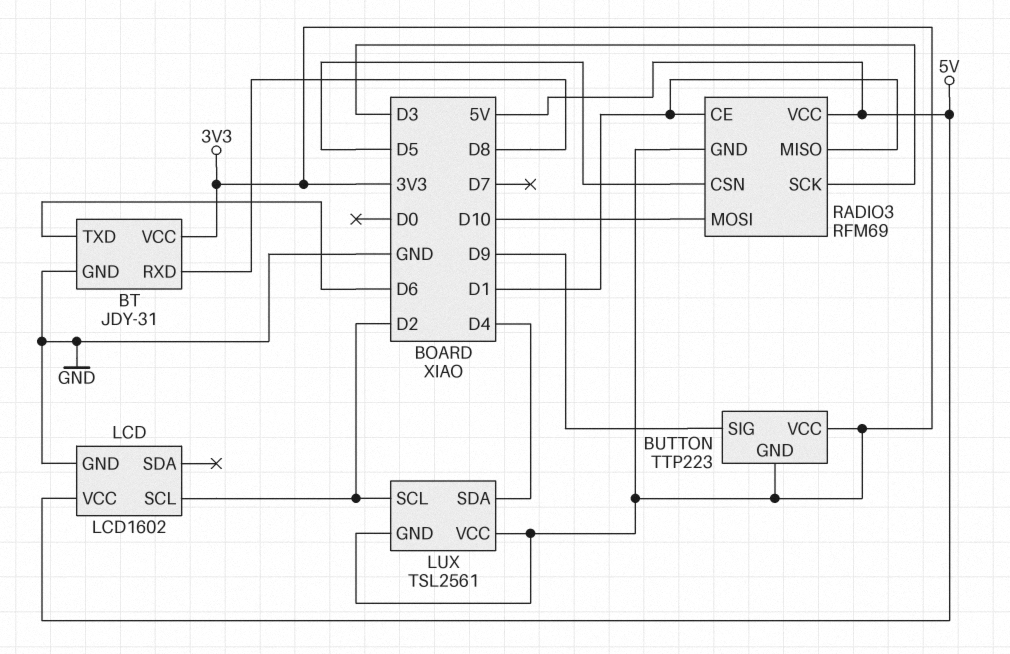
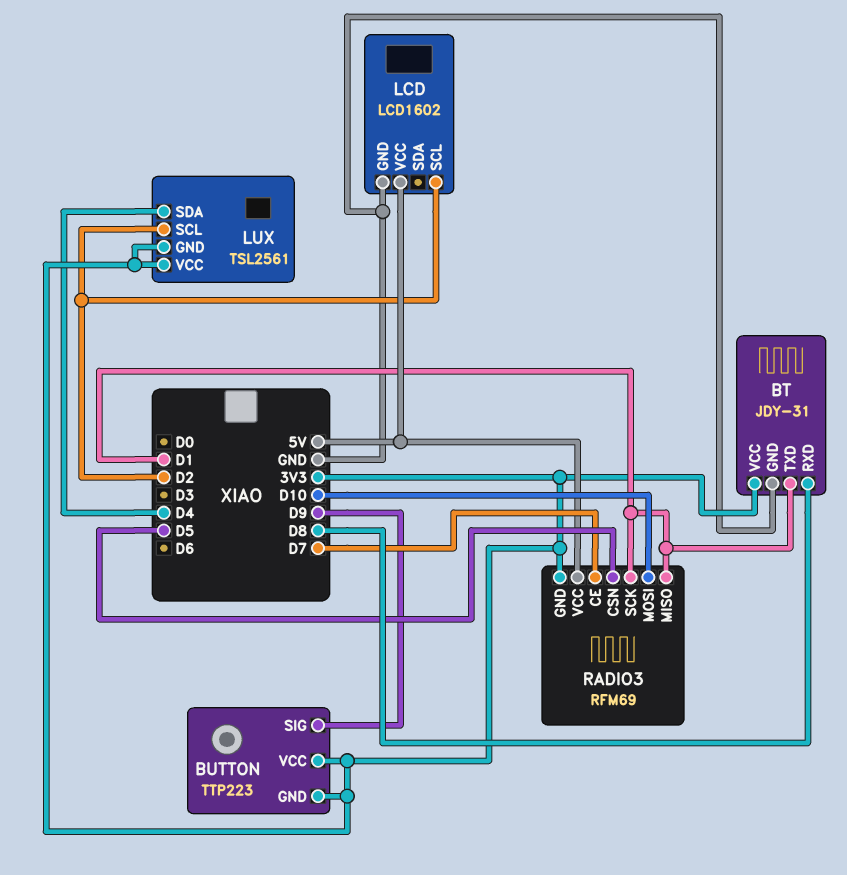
BT pin TXD: D6 -> D1
RADIO3 pin CE: D1 -> D7
RADIO3 pin SCK: D3 -> D1

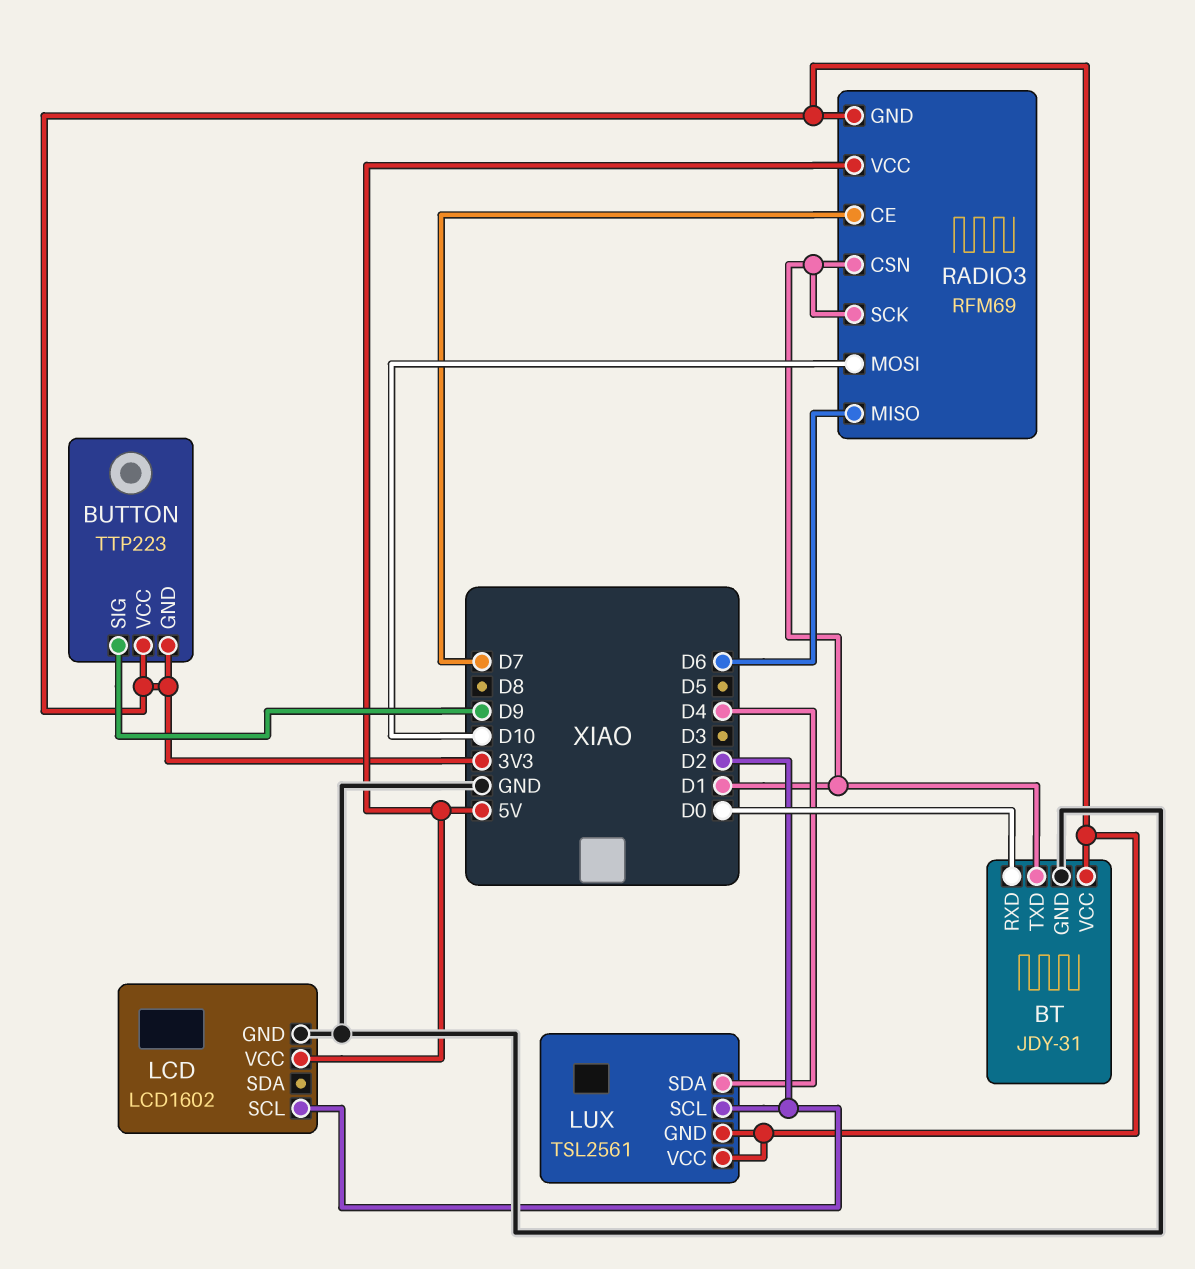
BT pin RXD: D8 -> D0
RADIO3 pin CSN: D5 -> D1
RADIO3 pin MISO: D1 -> D6

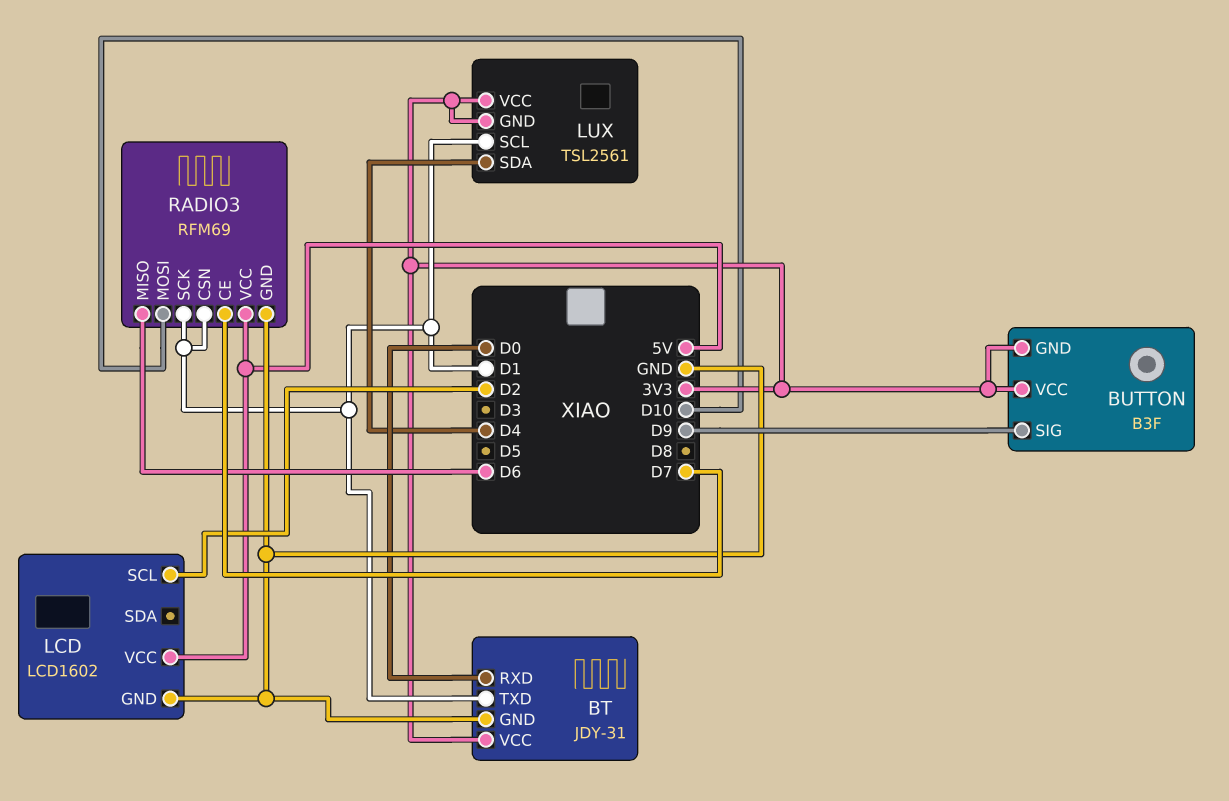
BUTTON: TTP223 -> B3F
LUX pin SCL: D2 -> D1
RADIO3 pin GND: 3V3 -> GND

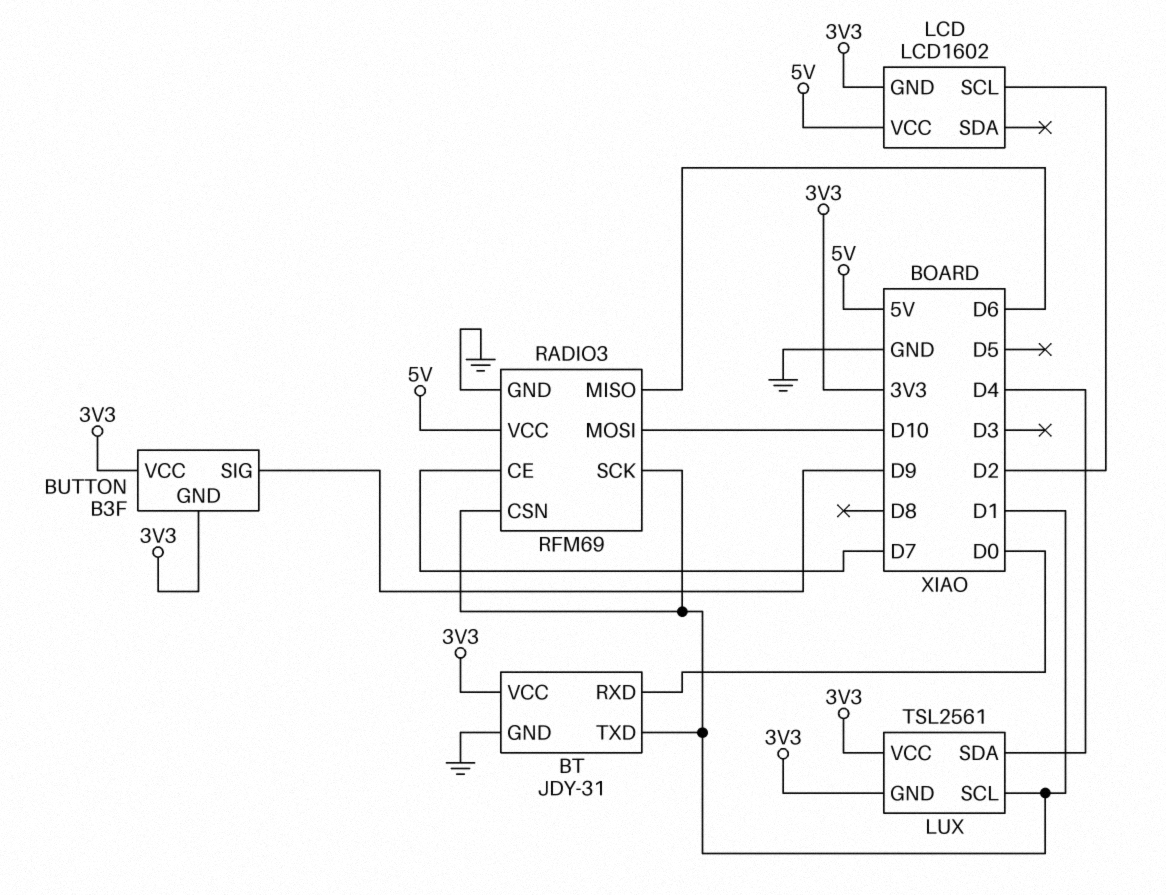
LCD pin GND: GND -> 3V3

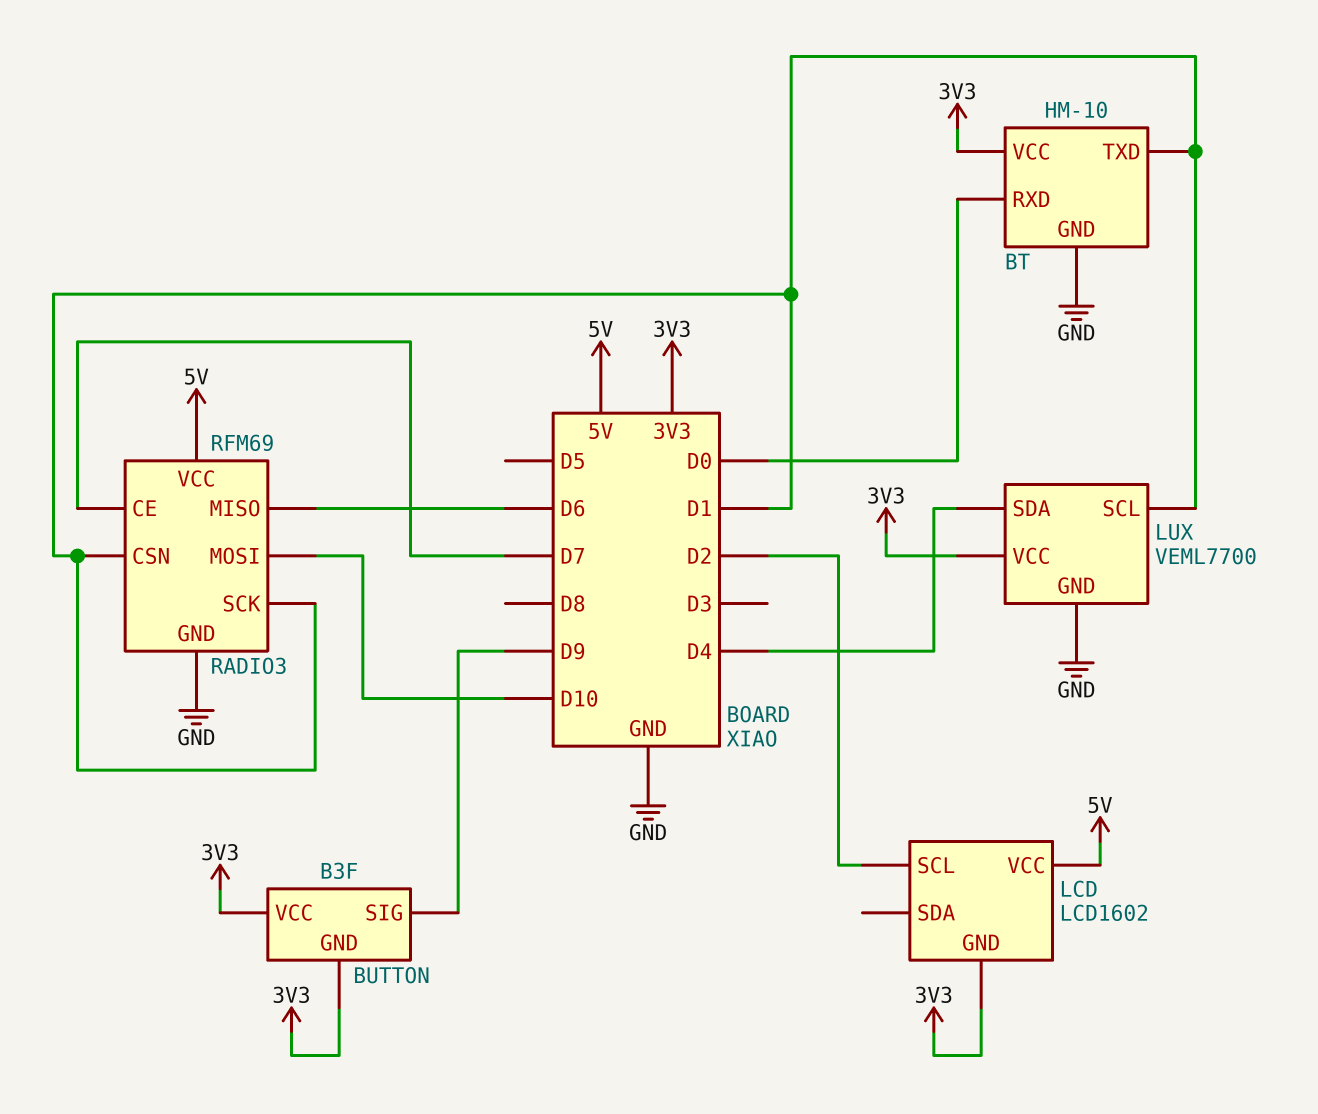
BT: JDY-31 -> HM-10
LUX: TSL2561 -> VEML7700
LUX pin GND: 3V3 -> GND

